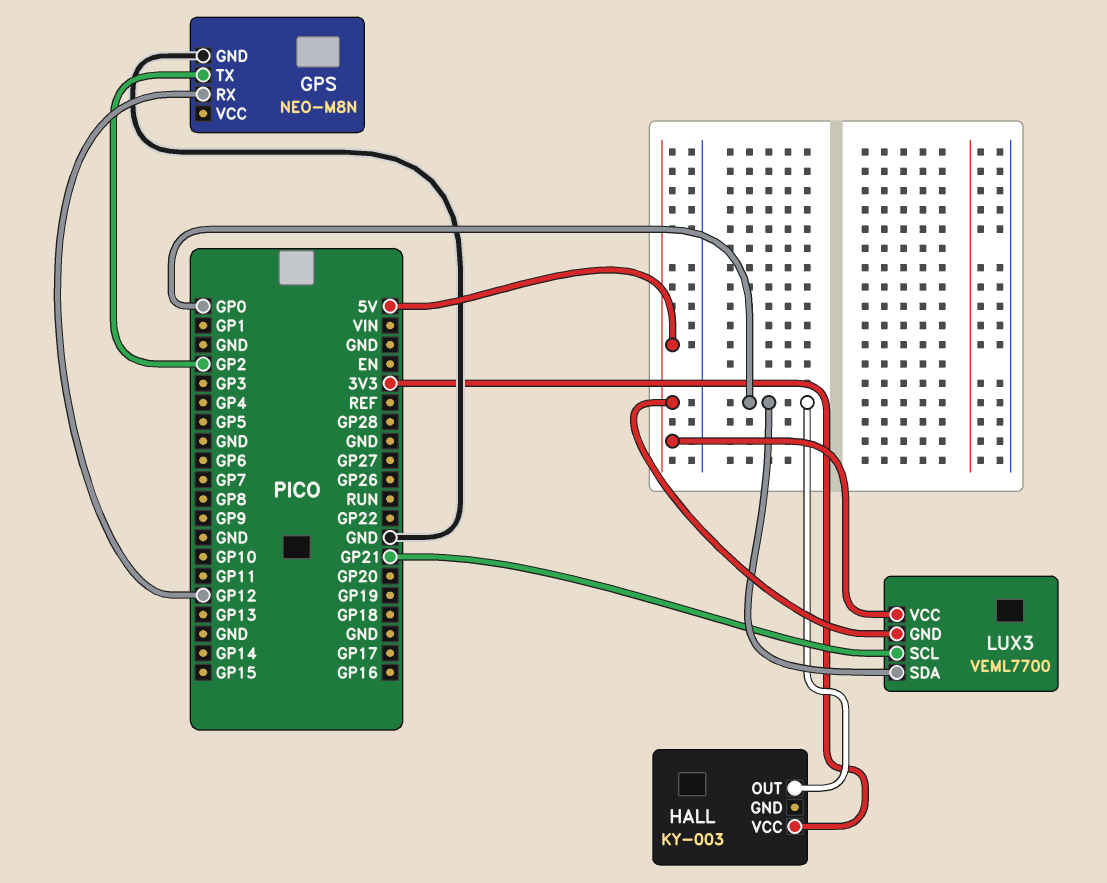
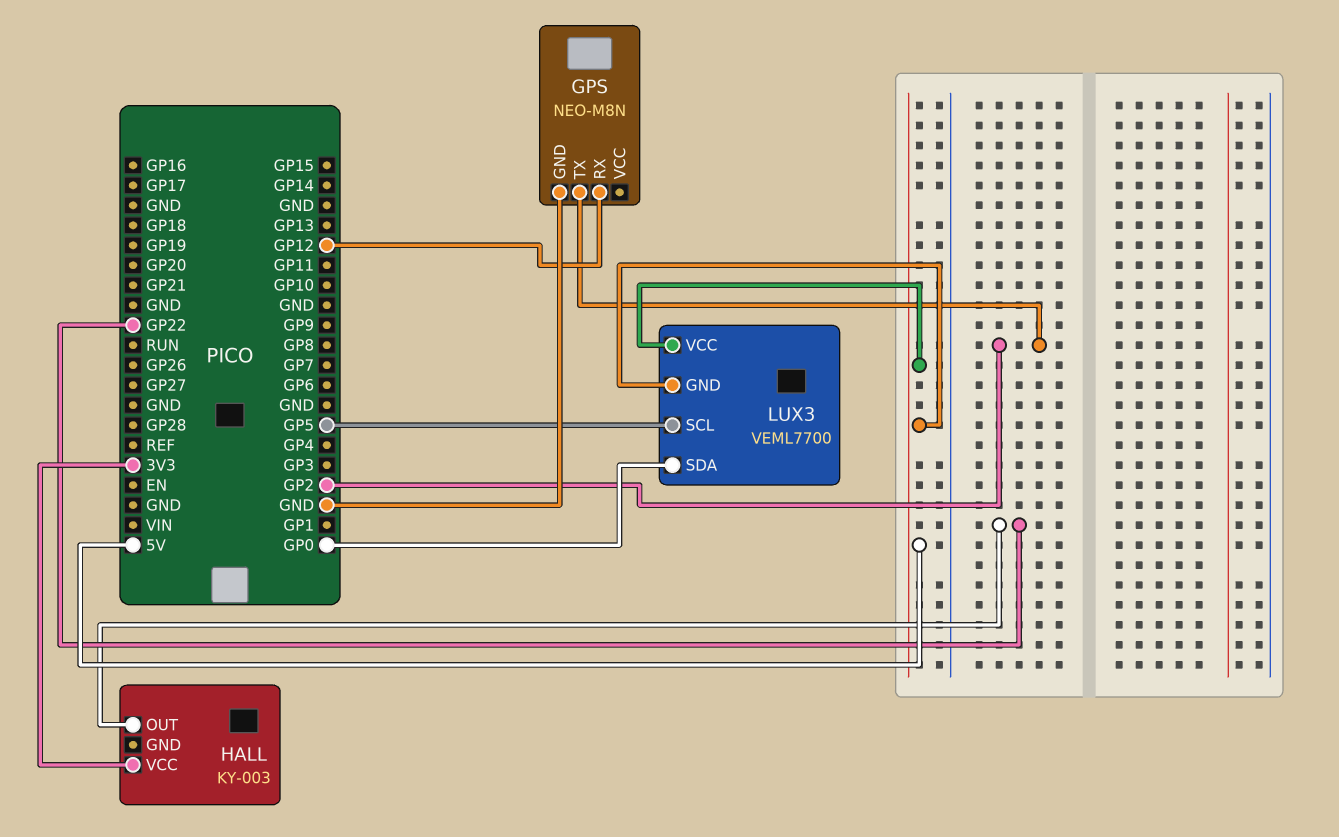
HALL pin OUT: GP0 -> GP22
LUX3 pin SCL: GP21 -> GP5

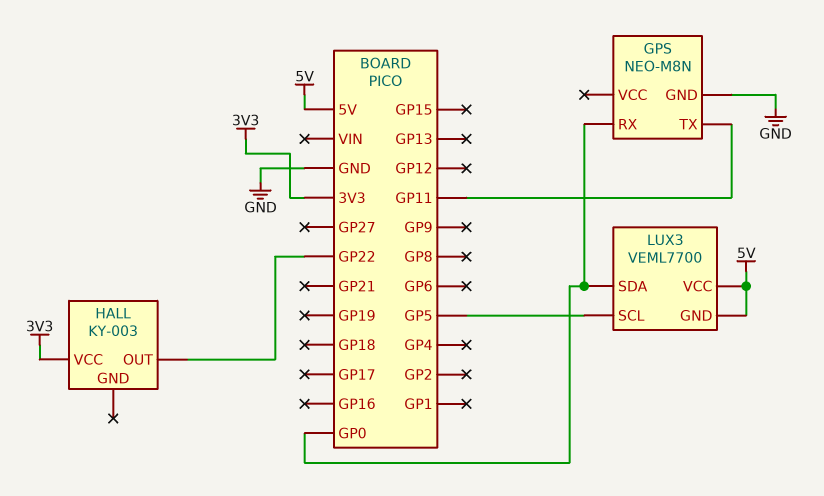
GPS pin RX: GP12 -> GP0
GPS pin TX: GP2 -> GP11

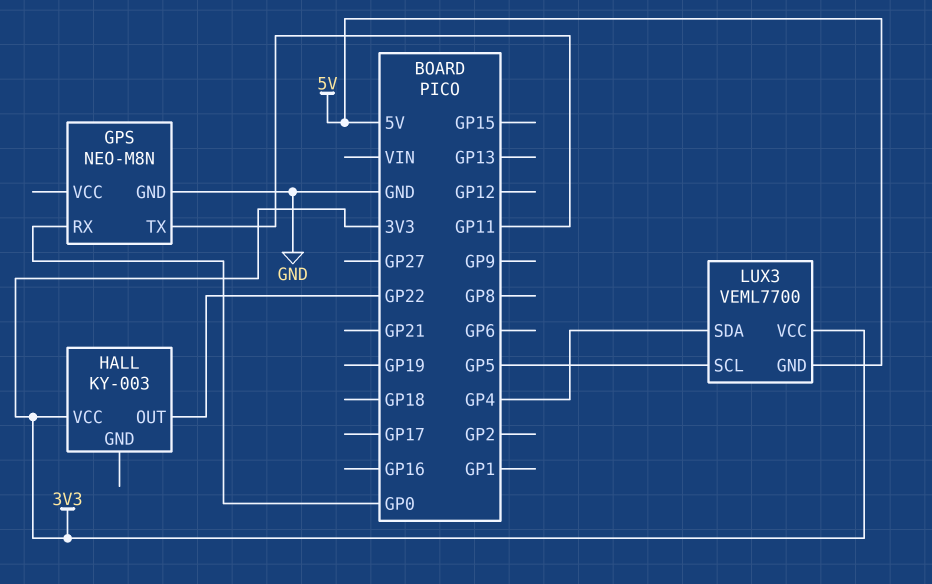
LUX3 pin SDA: GP0 -> GP4
LUX3 pin VCC: 5V -> 3V3

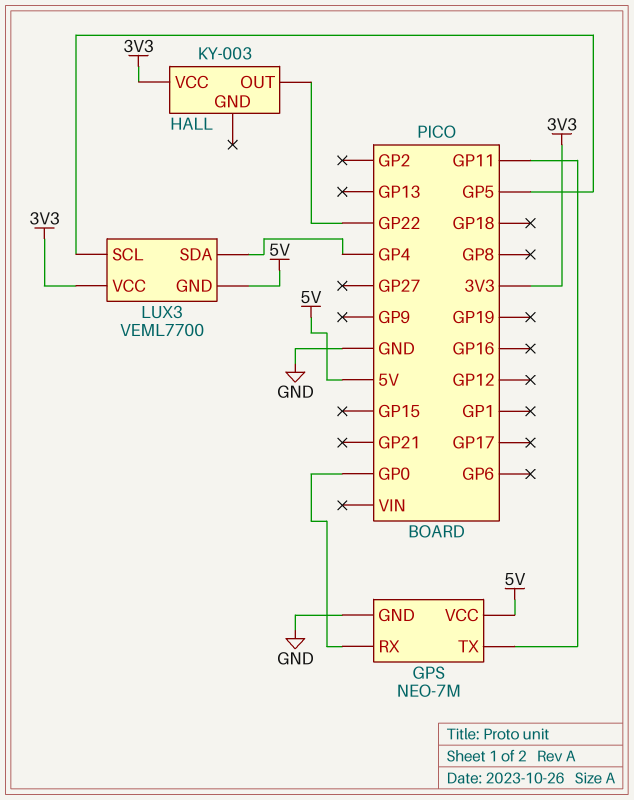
GPS: NEO-M8N -> NEO-7M
GPS pin VCC: none -> 5V

